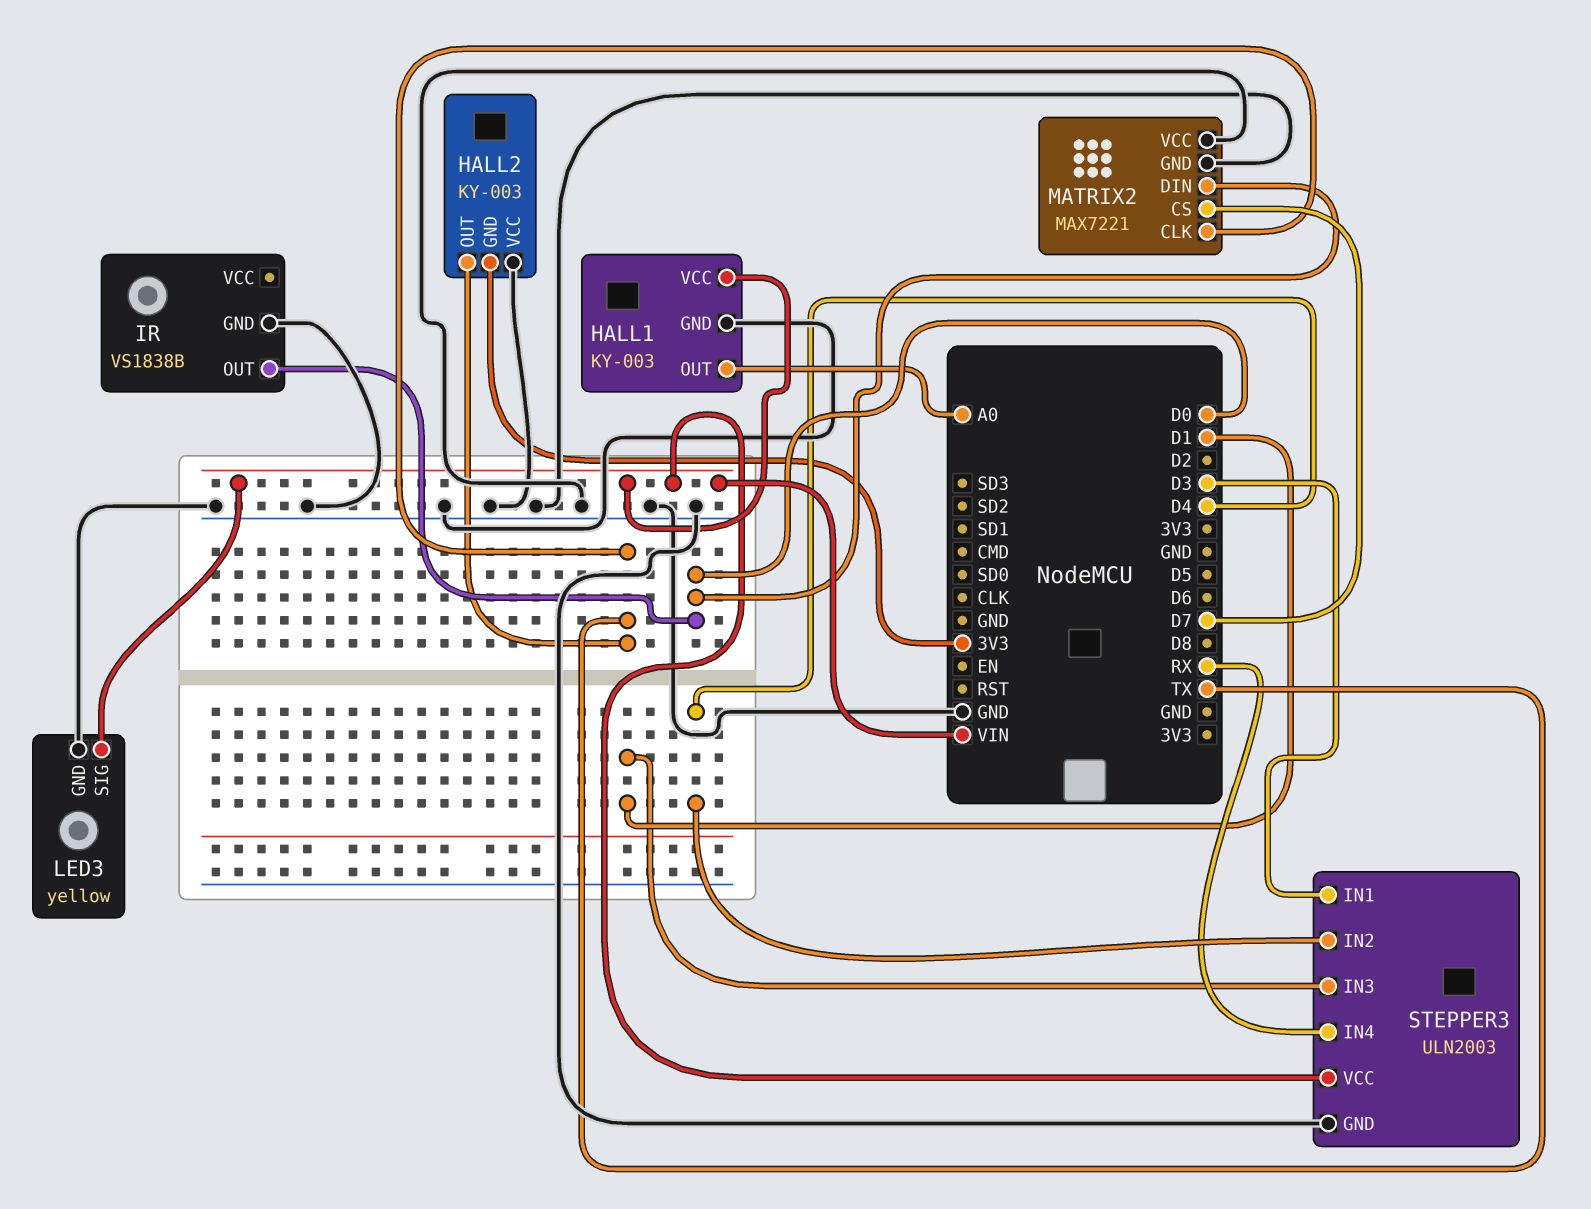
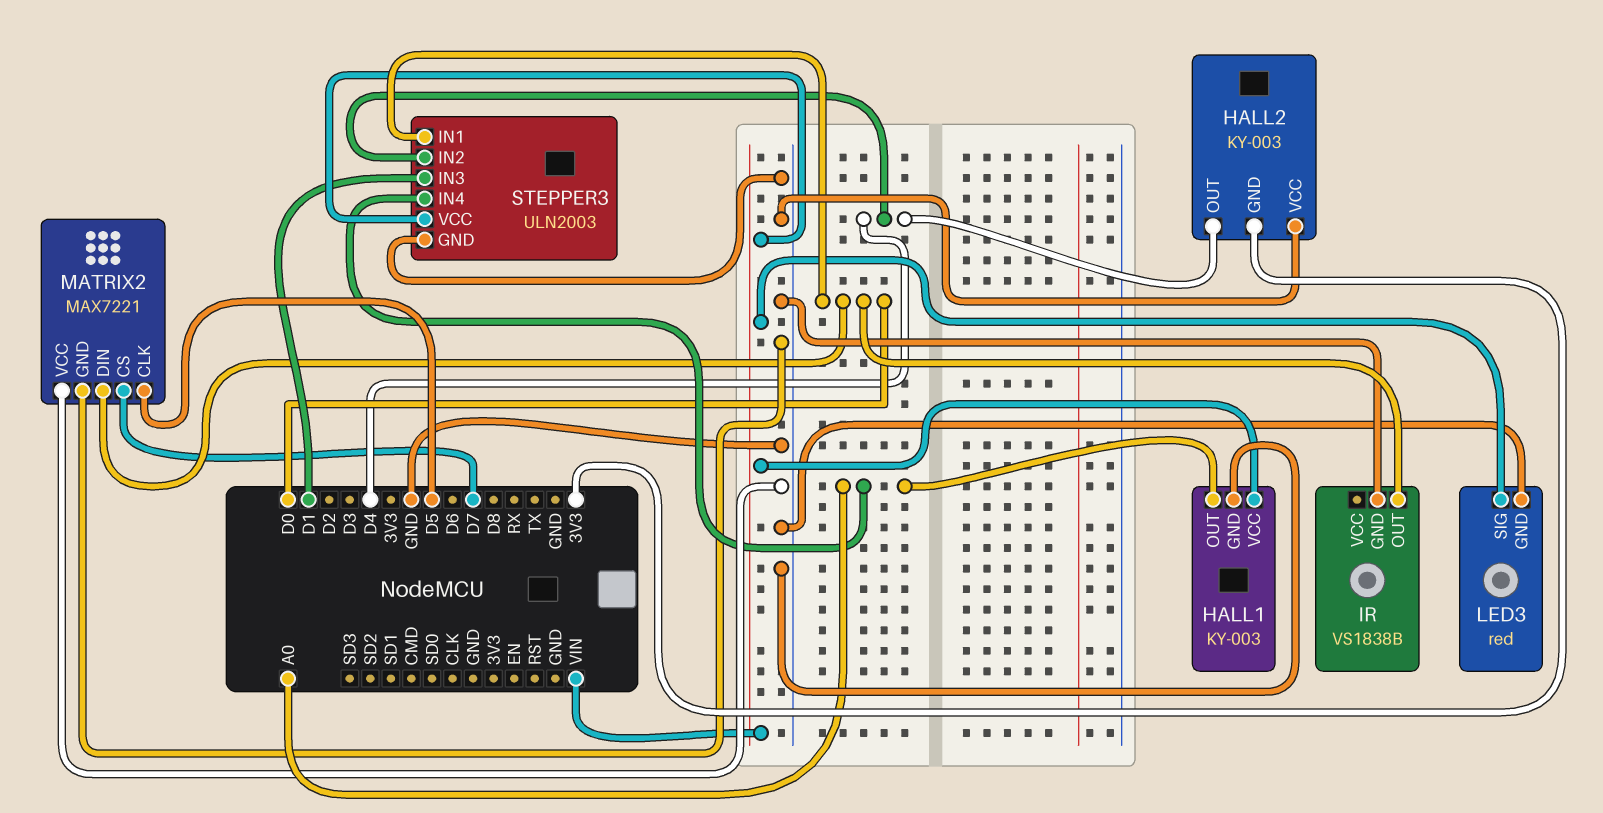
HALL2 pin OUT: TX -> D4
LED3: yellow -> red
MATRIX2 pin CLK: TX -> D5
STEPPER3 pin IN1: D3 -> D0
STEPPER3 pin IN4: RX -> A0

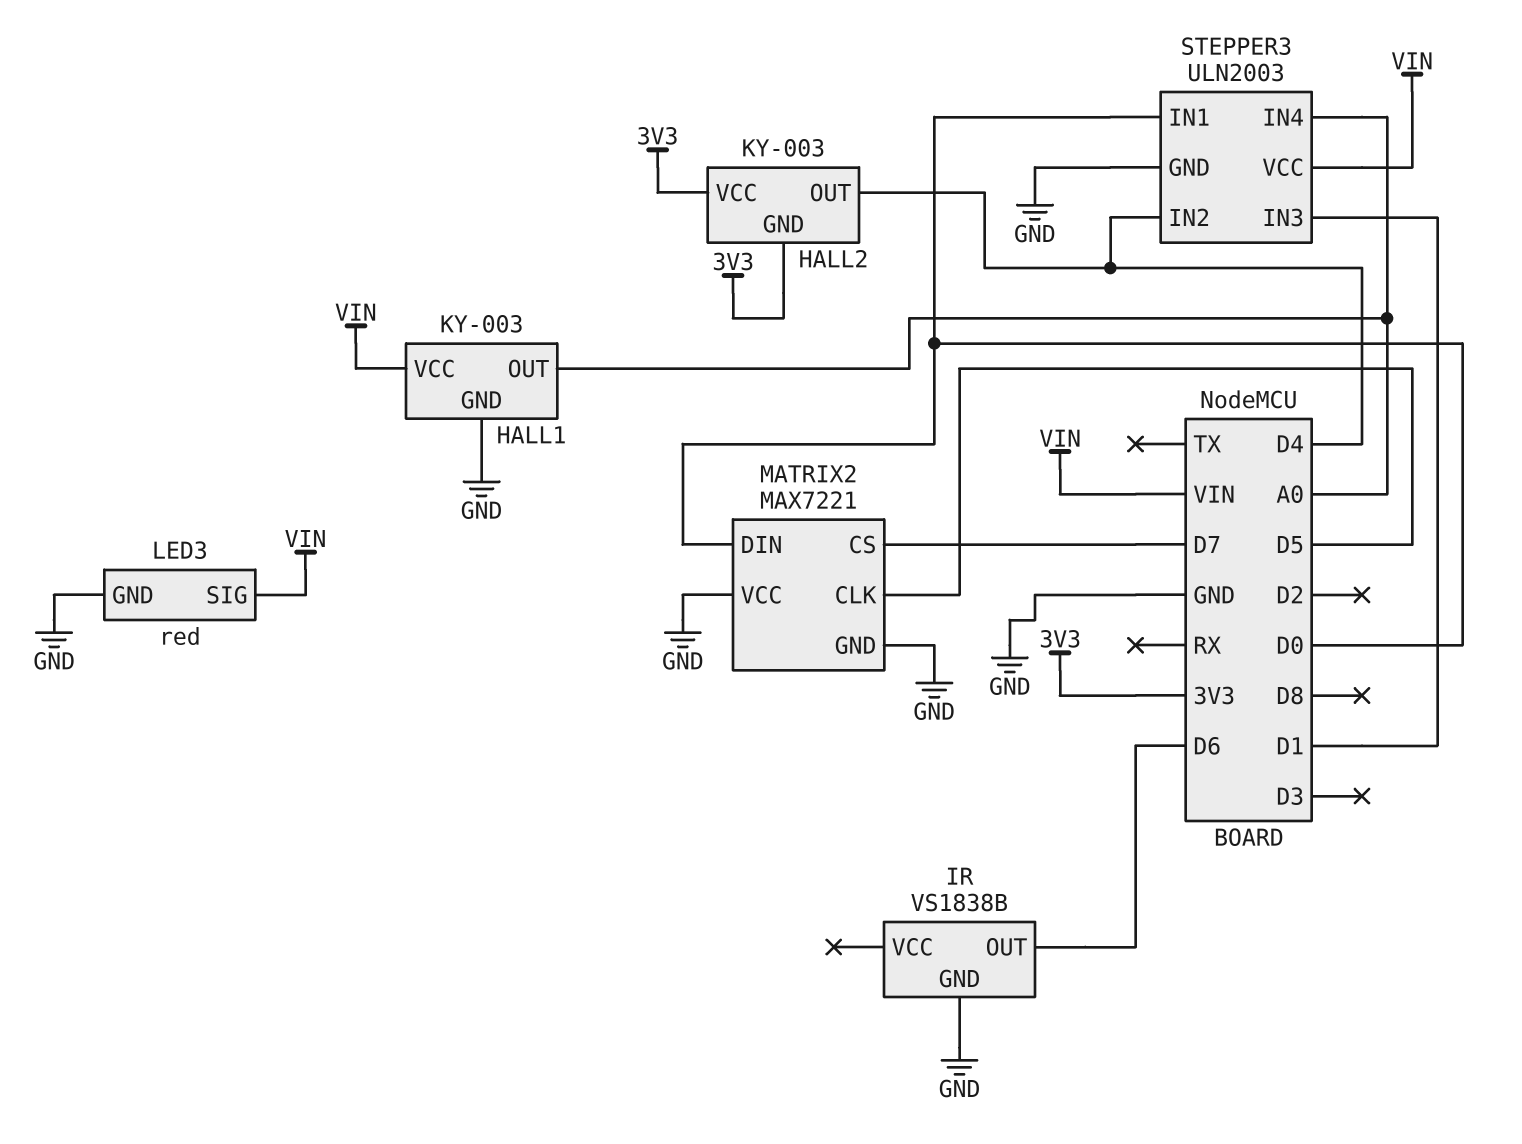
HALL2 pin VCC: GND -> 3V3
IR pin OUT: D0 -> D6

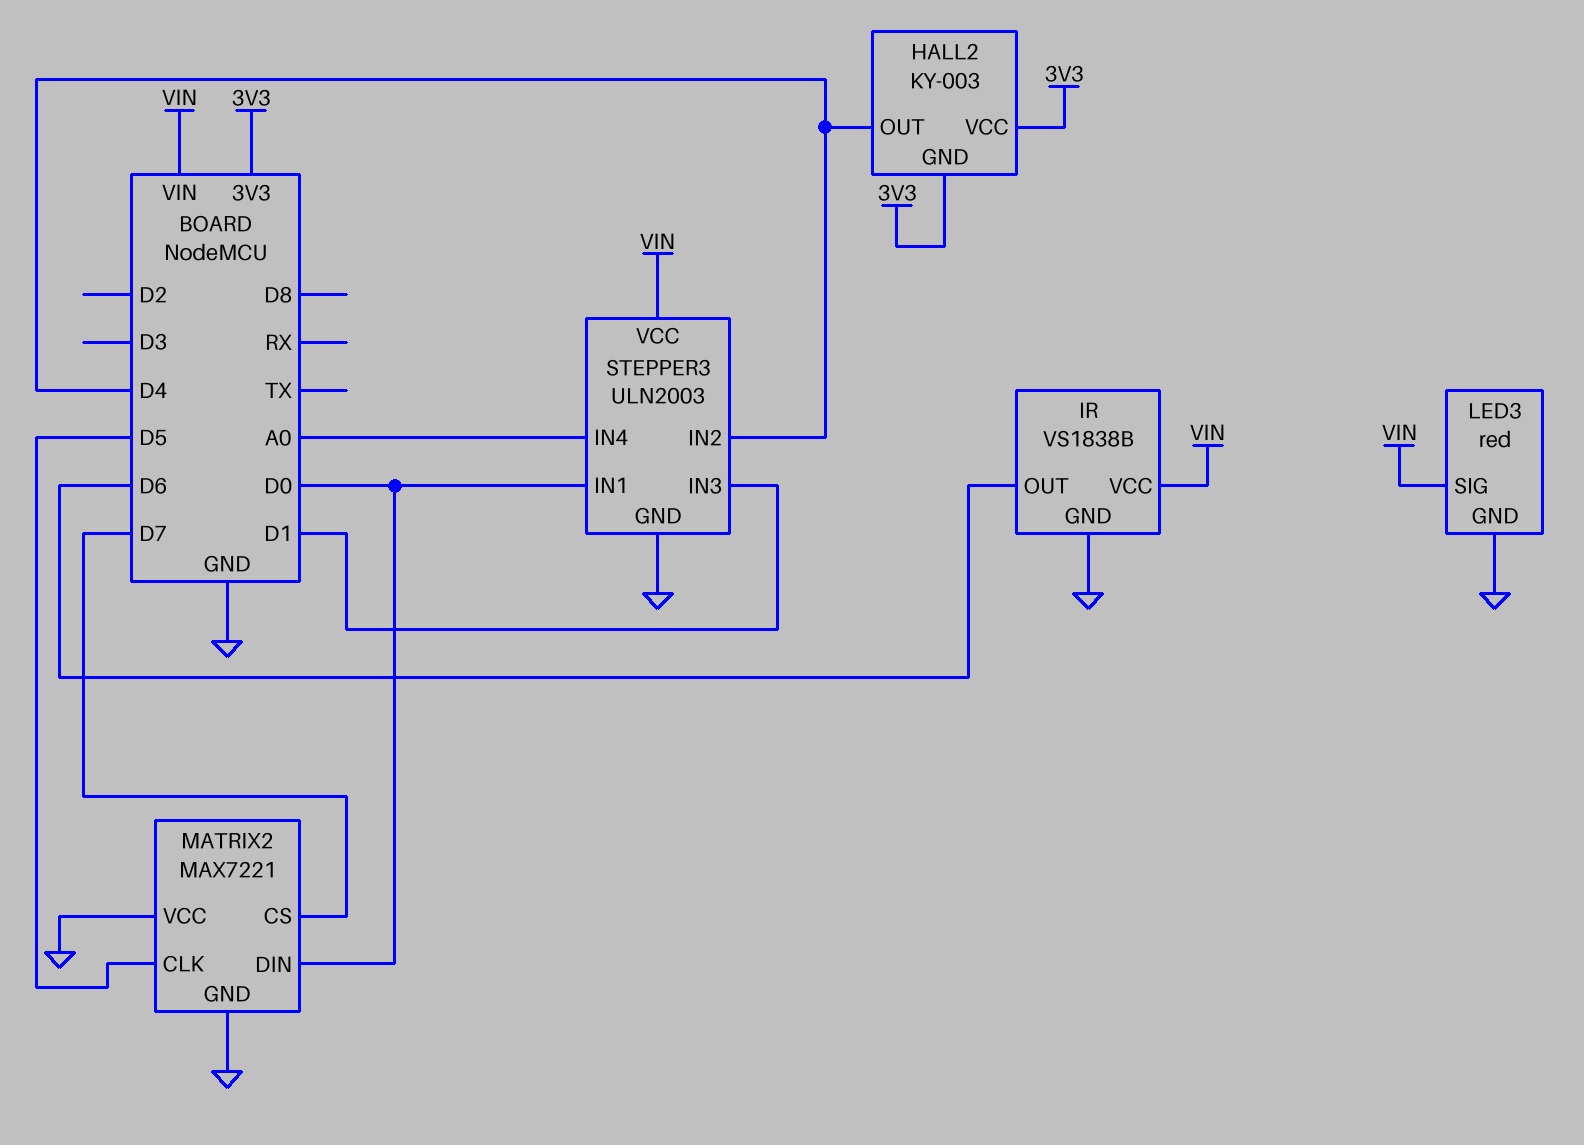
HALL1: KY-003 -> none
HALL1 pin GND: GND -> none
HALL1 pin OUT: A0 -> none
HALL1 pin VCC: VIN -> none
IR pin VCC: none -> VIN

